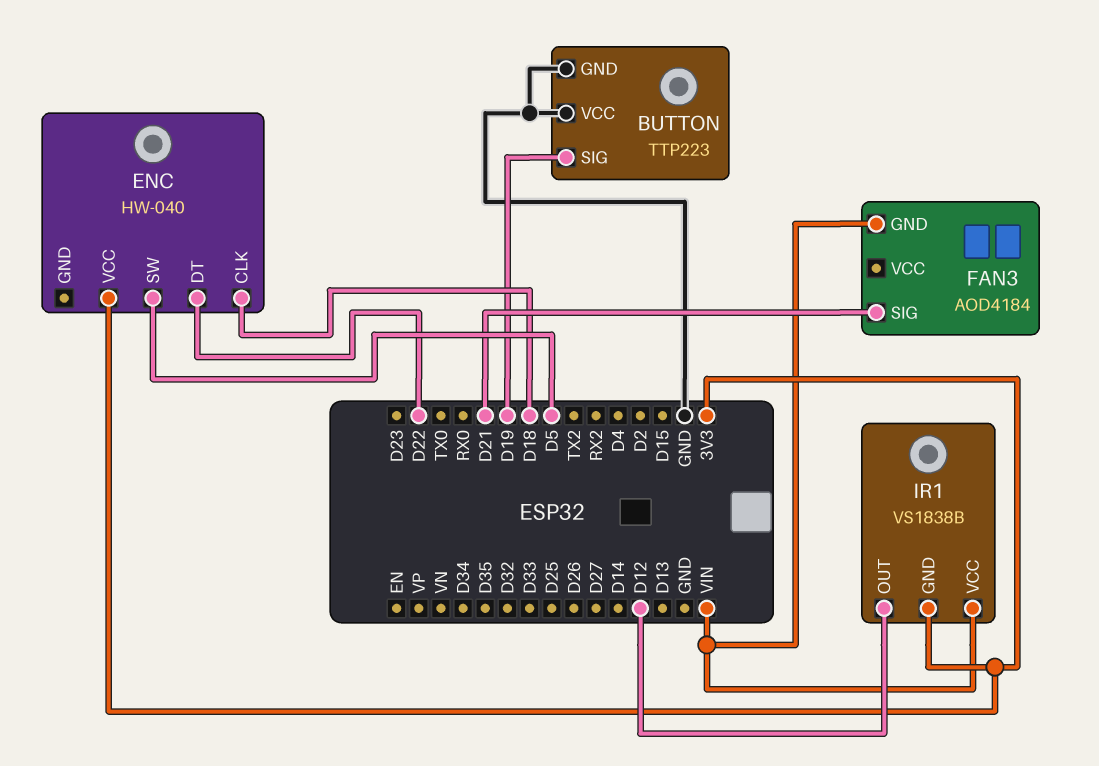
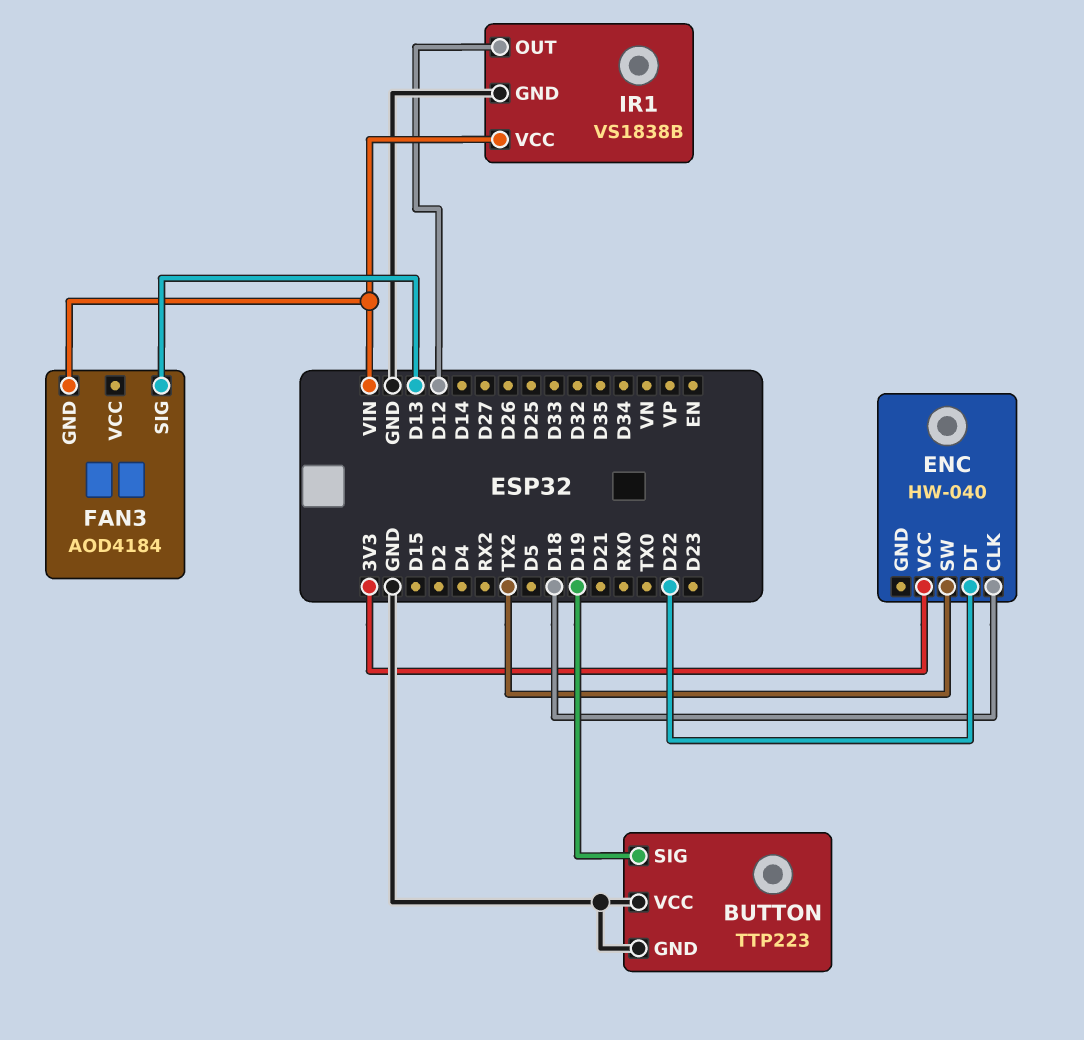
ENC pin SW: D5 -> TX2
FAN3 pin SIG: D21 -> D13
IR1 pin GND: 3V3 -> GND

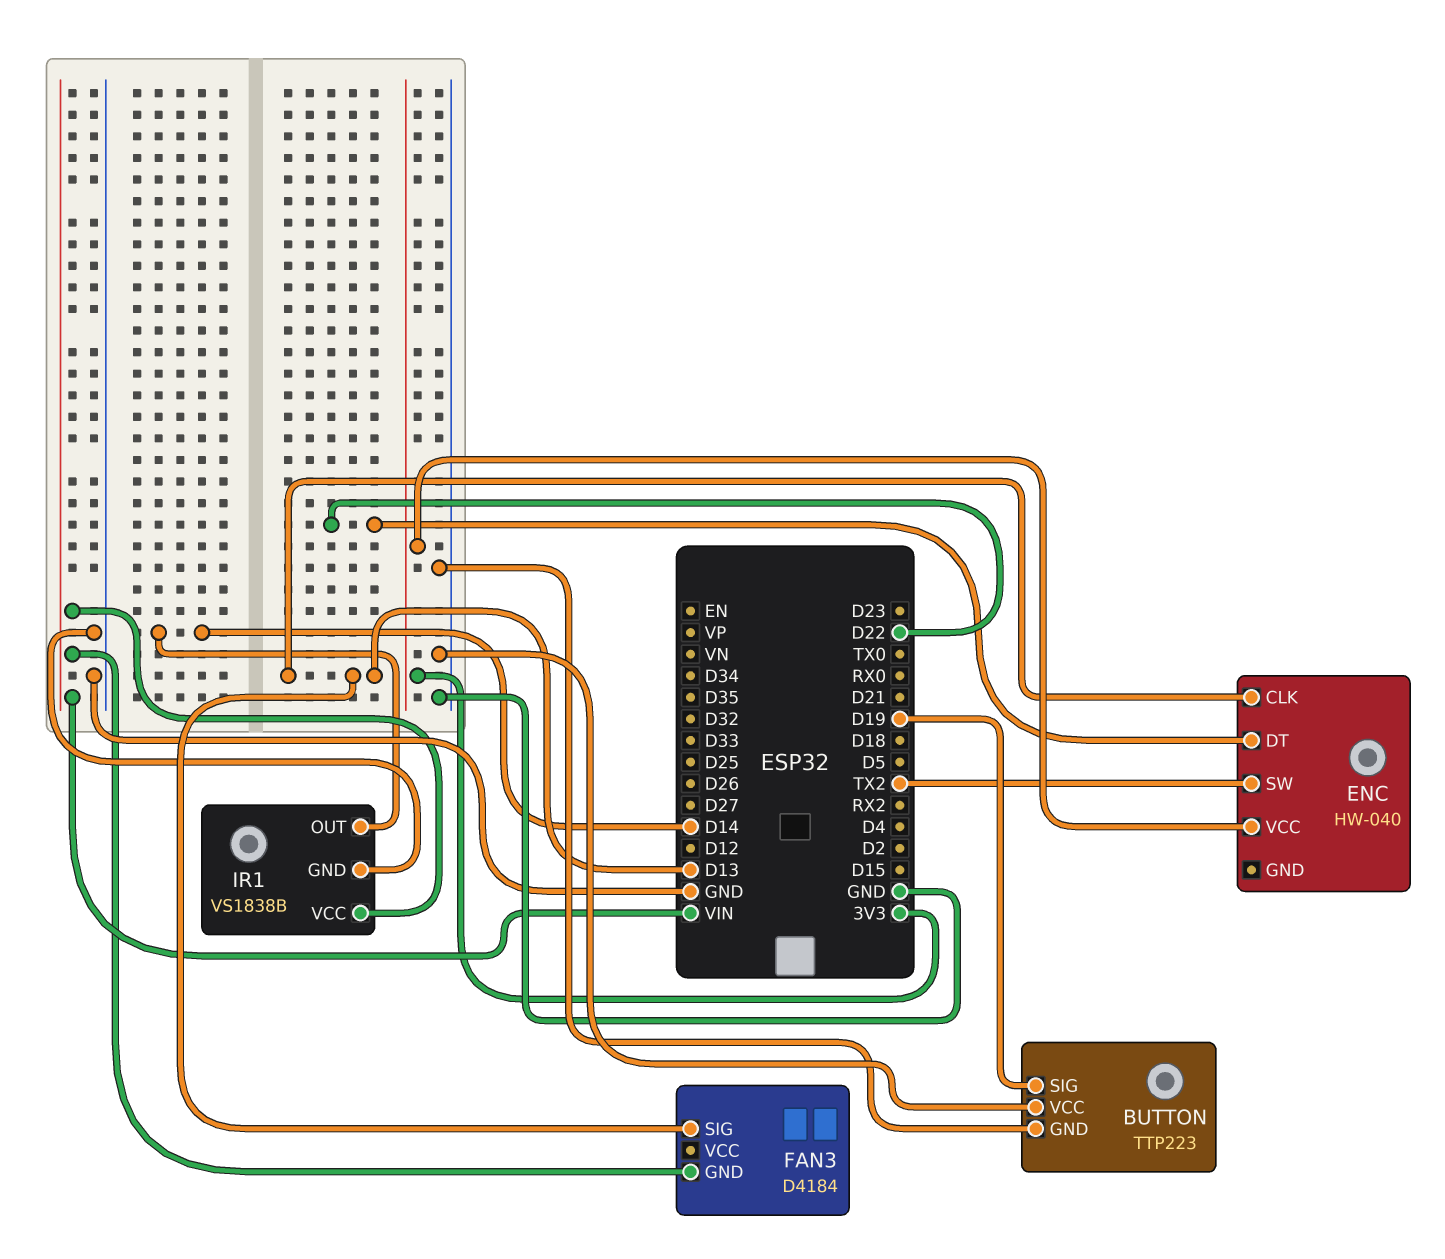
ENC pin CLK: D18 -> D13
FAN3: AOD4184 -> D4184
IR1 pin OUT: D12 -> D14

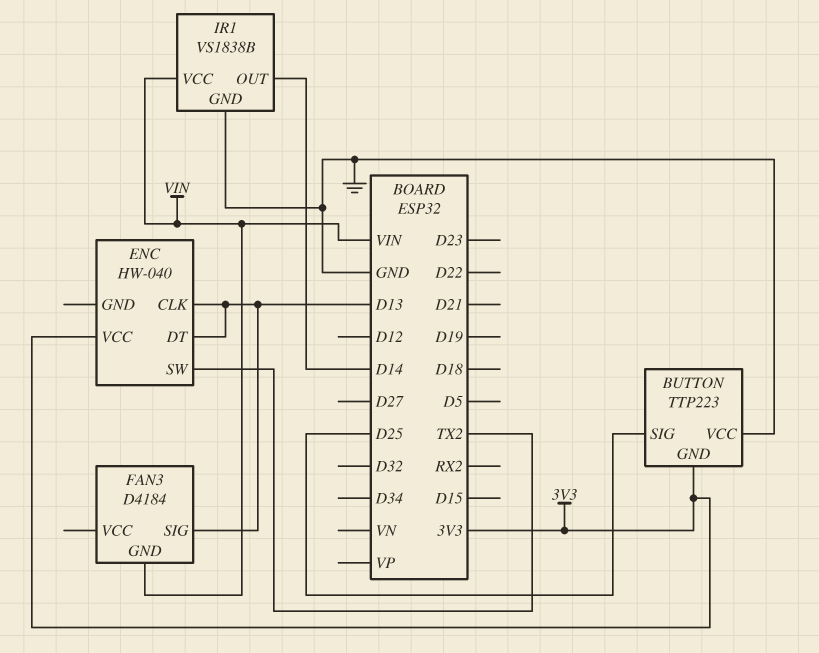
BUTTON pin GND: GND -> 3V3
BUTTON pin SIG: D19 -> D25
ENC pin DT: D22 -> D13

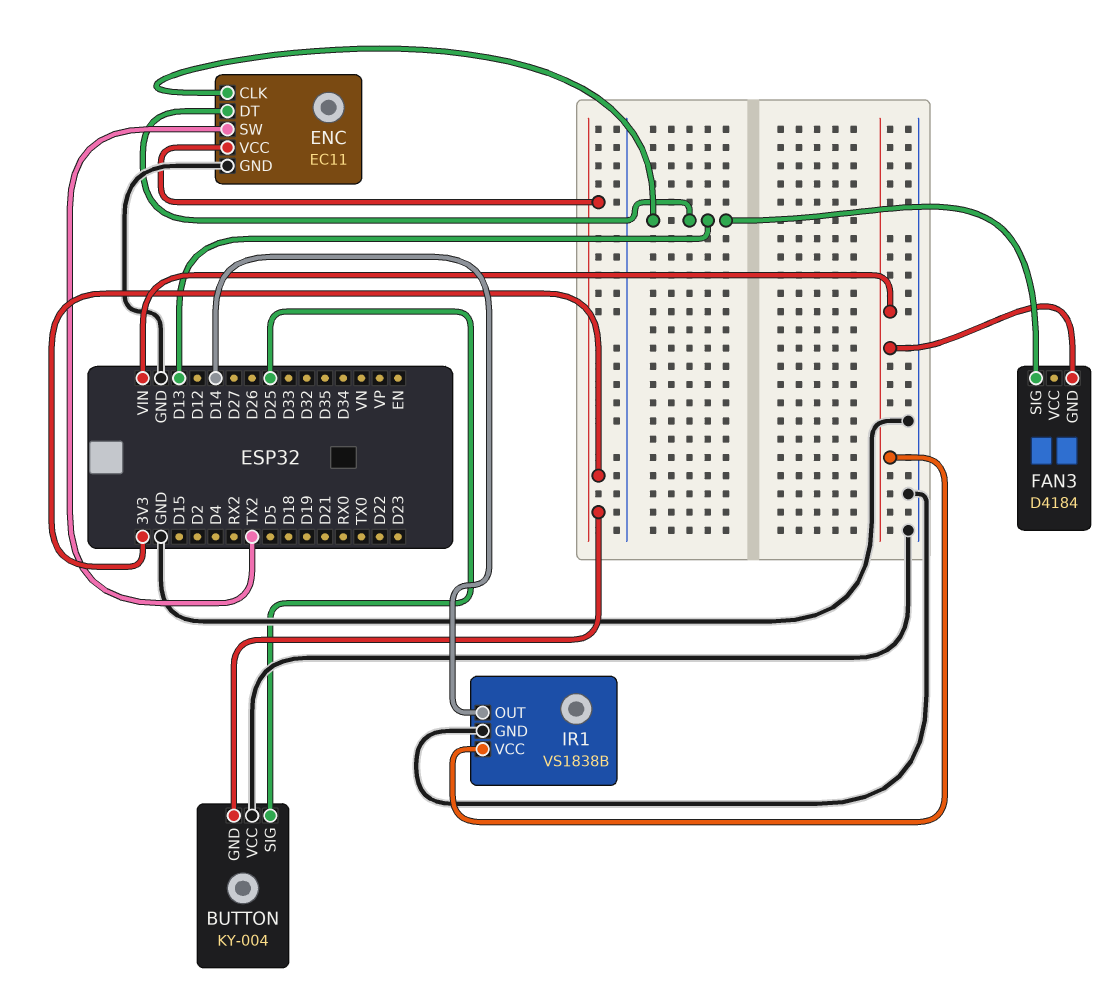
BUTTON: TTP223 -> KY-004
ENC: HW-040 -> EC11
ENC pin GND: none -> GND

